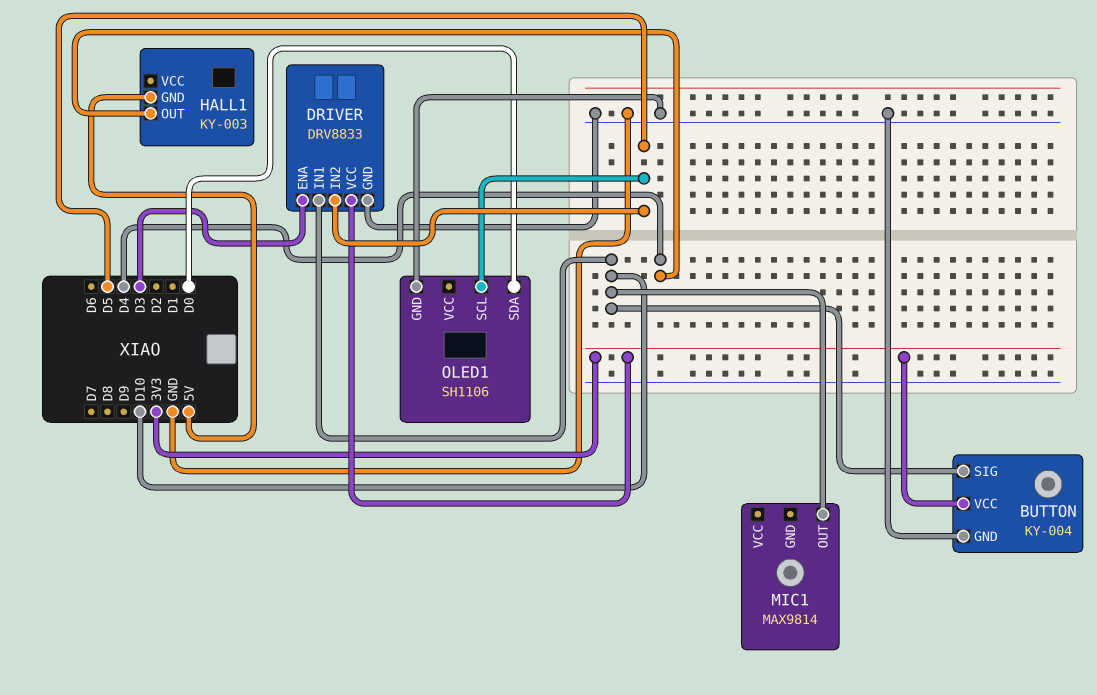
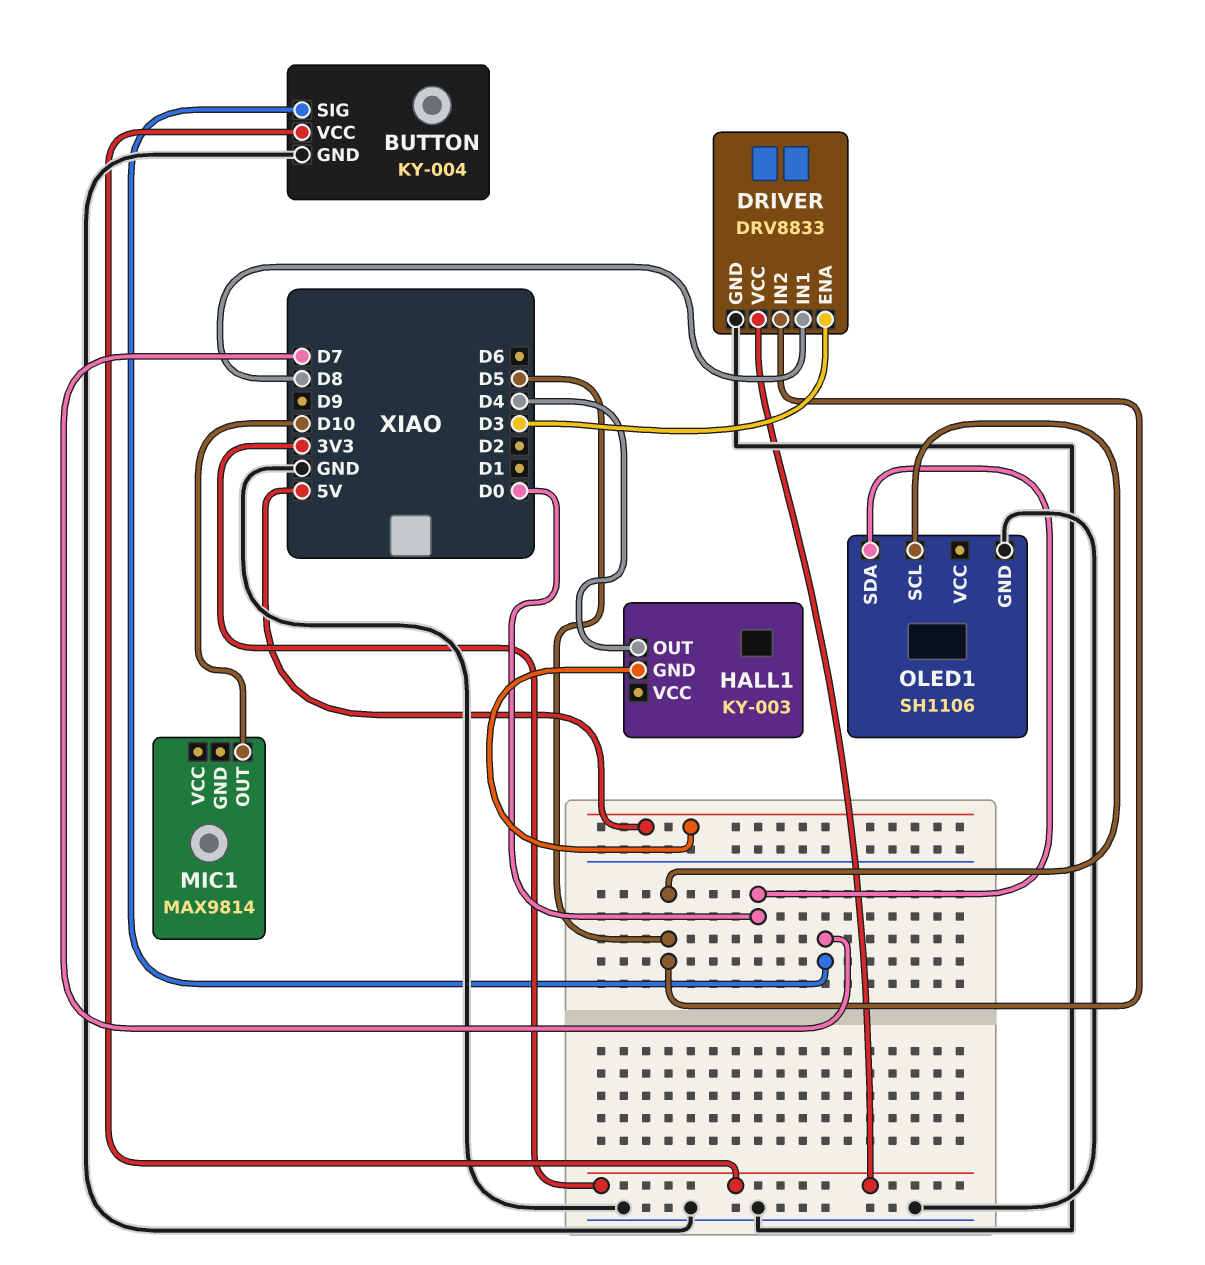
BUTTON pin SIG: D10 -> D7
DRIVER pin IN1: D10 -> D8

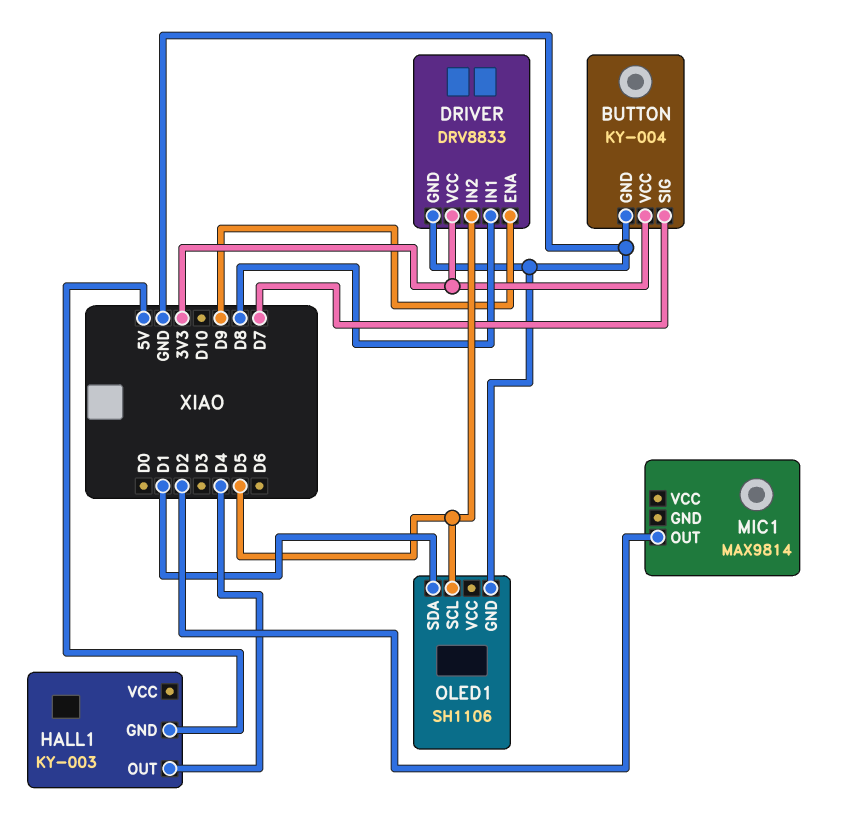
DRIVER pin ENA: D3 -> D9
MIC1 pin OUT: D10 -> D2
OLED1 pin SDA: D0 -> D1

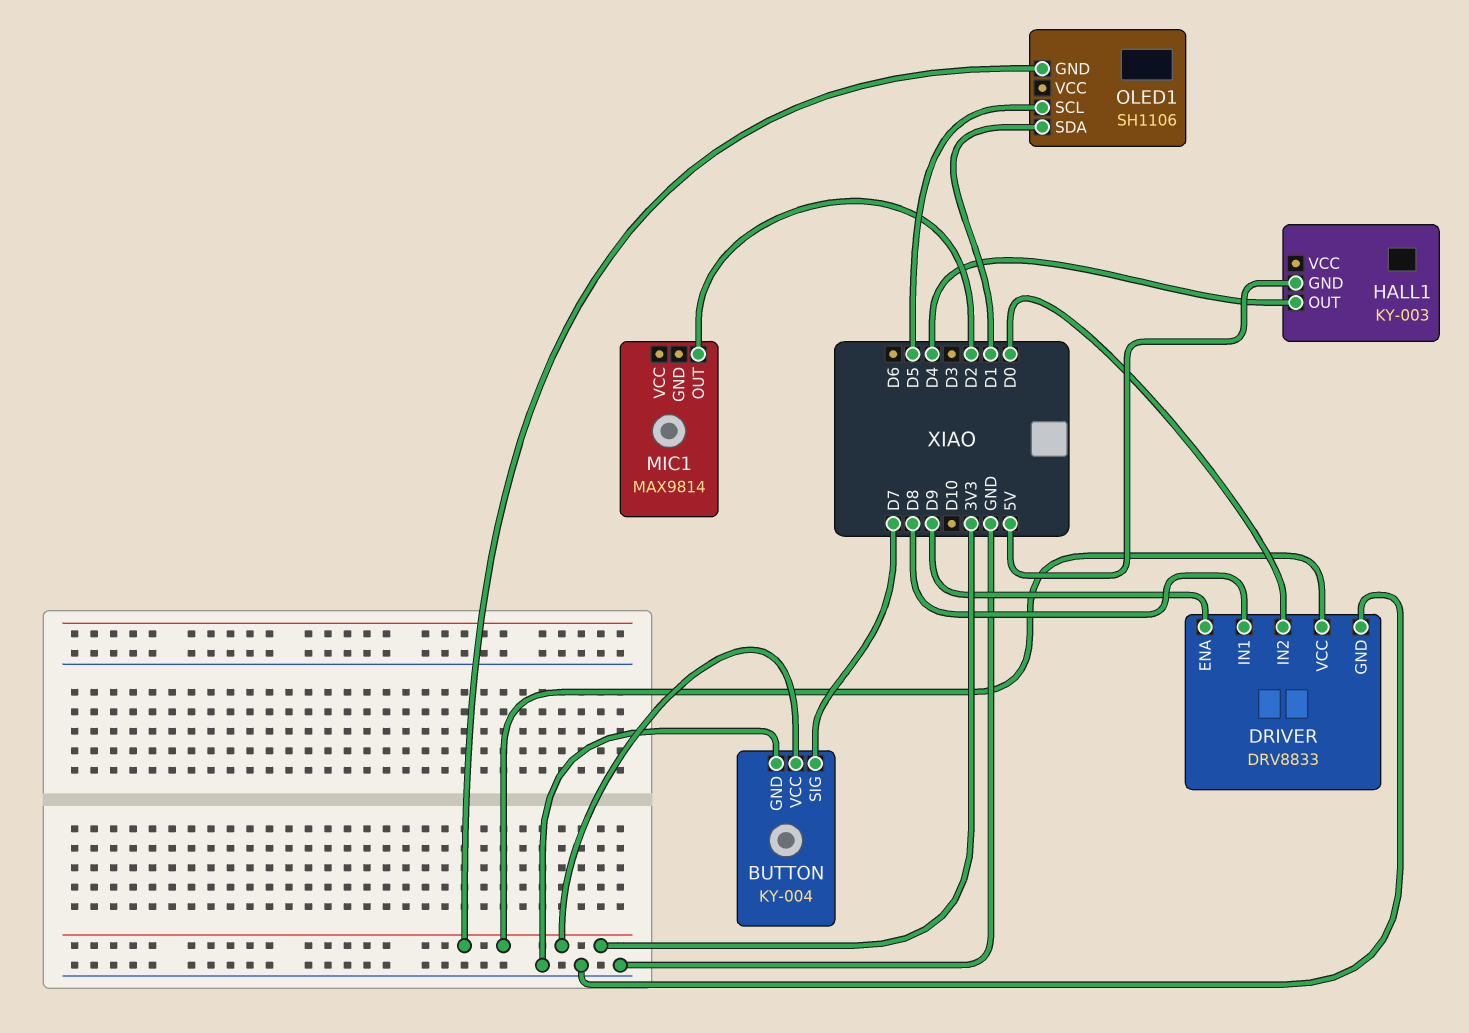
DRIVER pin IN2: D5 -> D0
OLED1 pin GND: GND -> 3V3

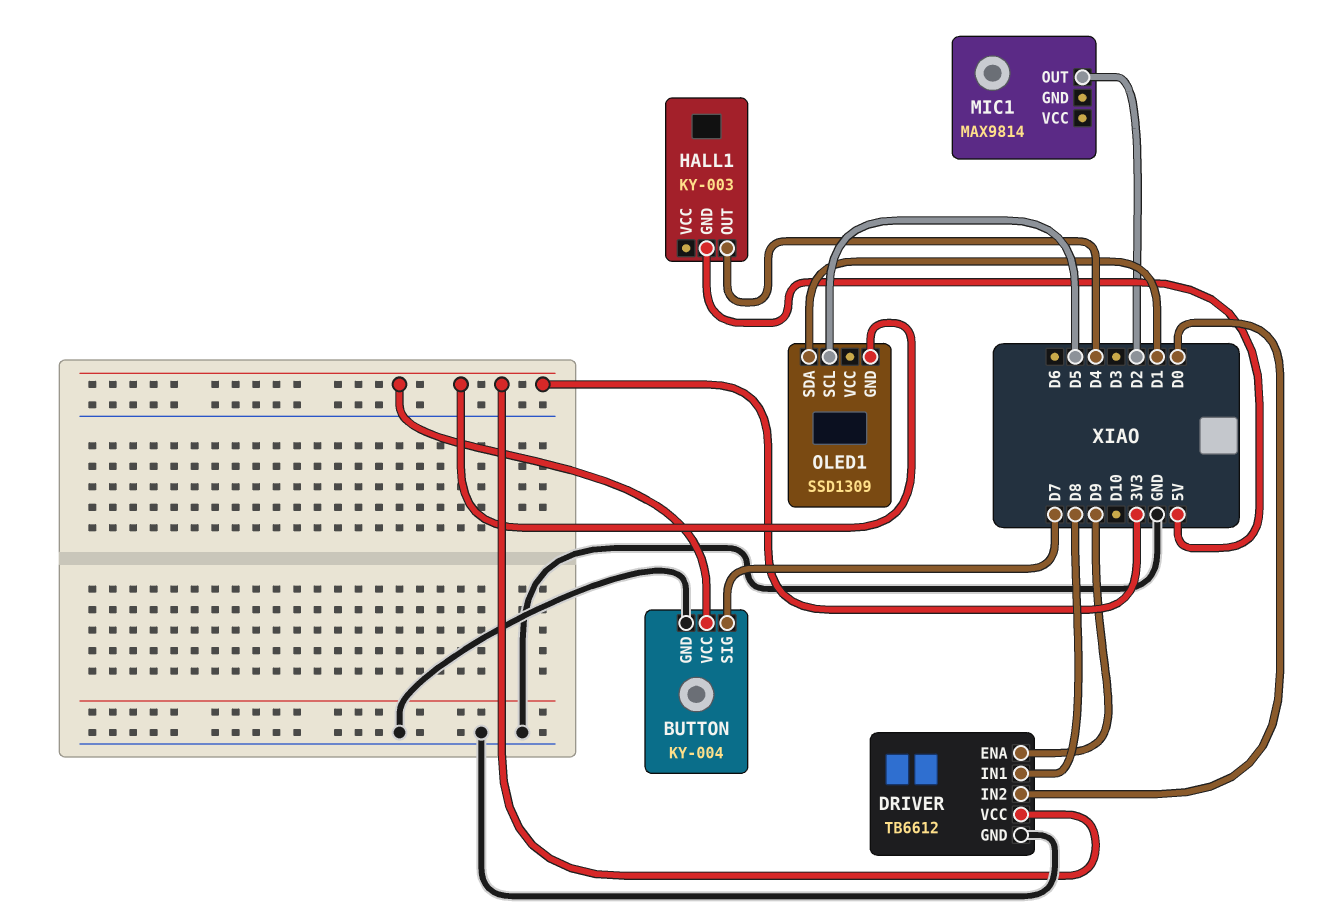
DRIVER: DRV8833 -> TB6612
OLED1: SH1106 -> SSD1309

